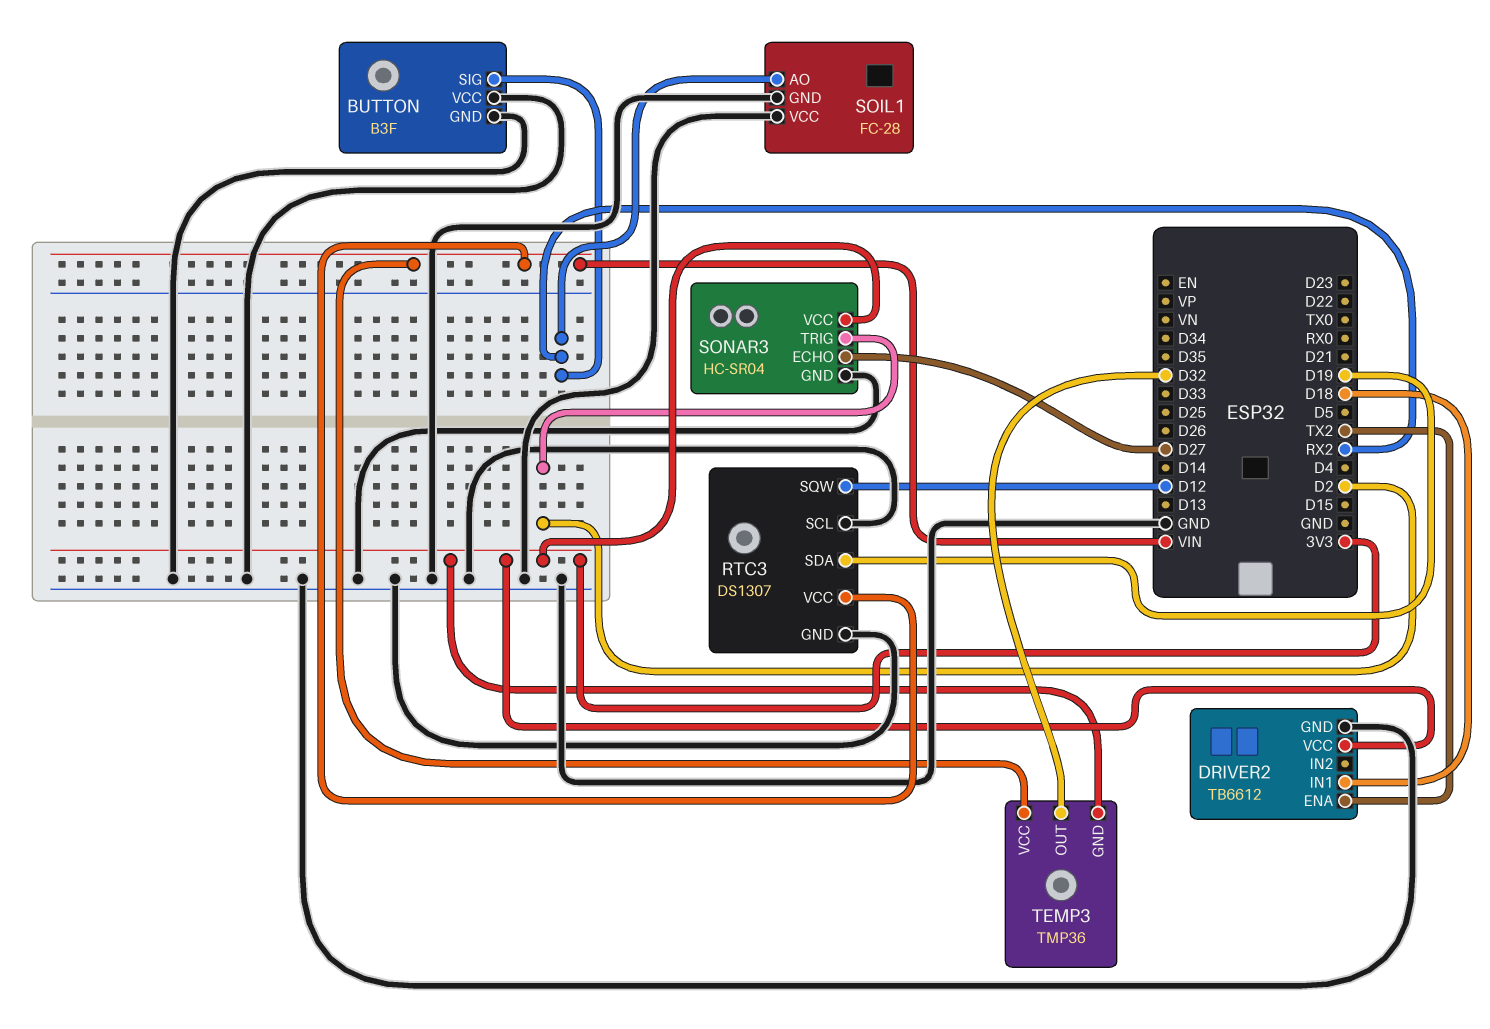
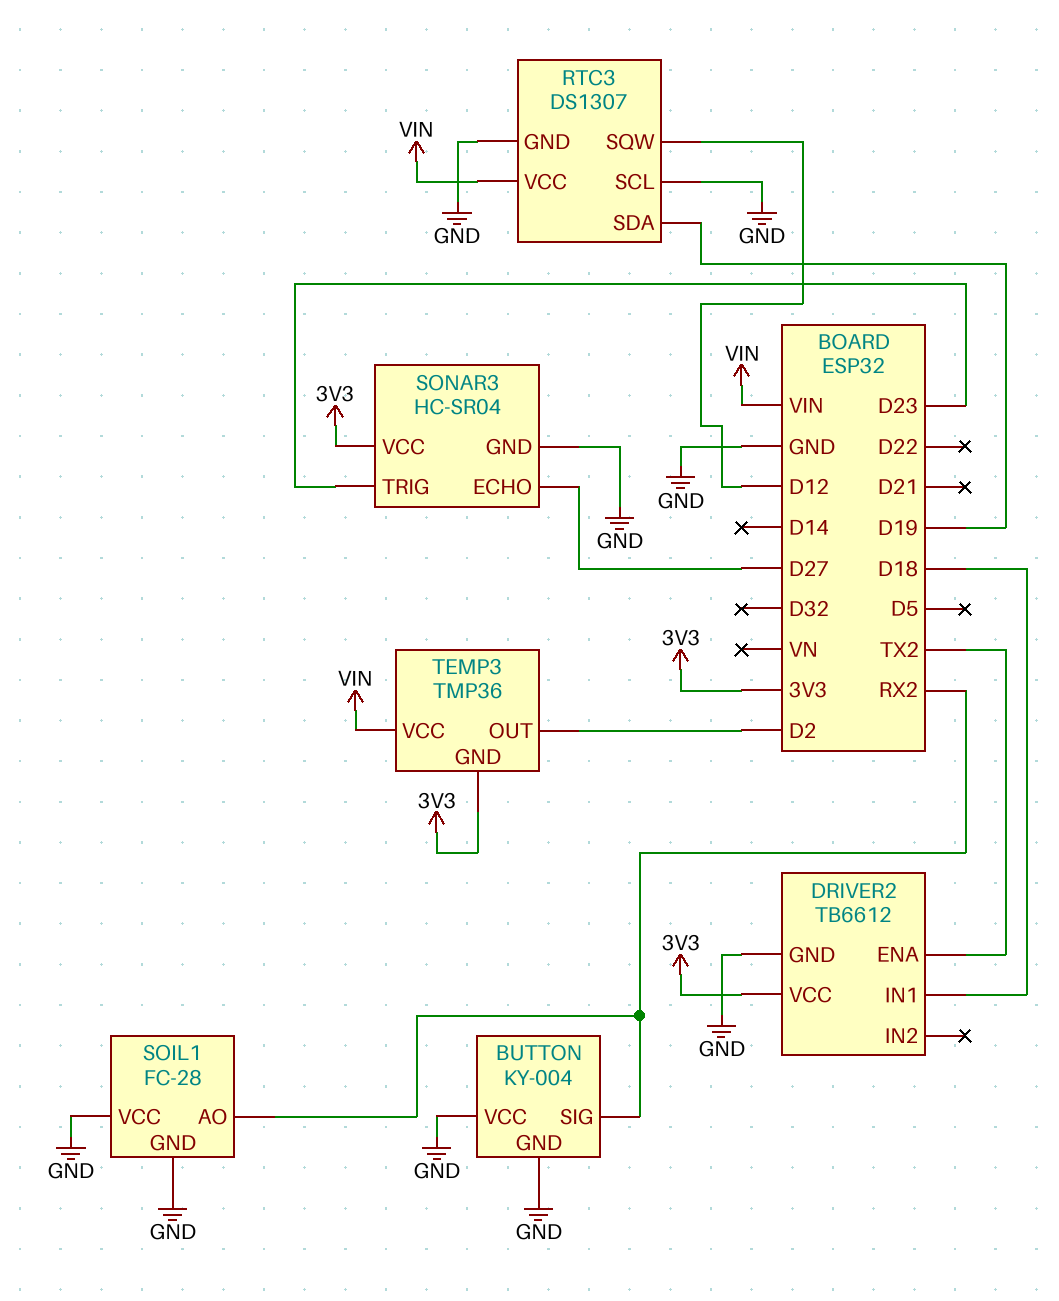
BUTTON: B3F -> KY-004
SONAR3 pin TRIG: D2 -> D23
TEMP3 pin OUT: D32 -> D2

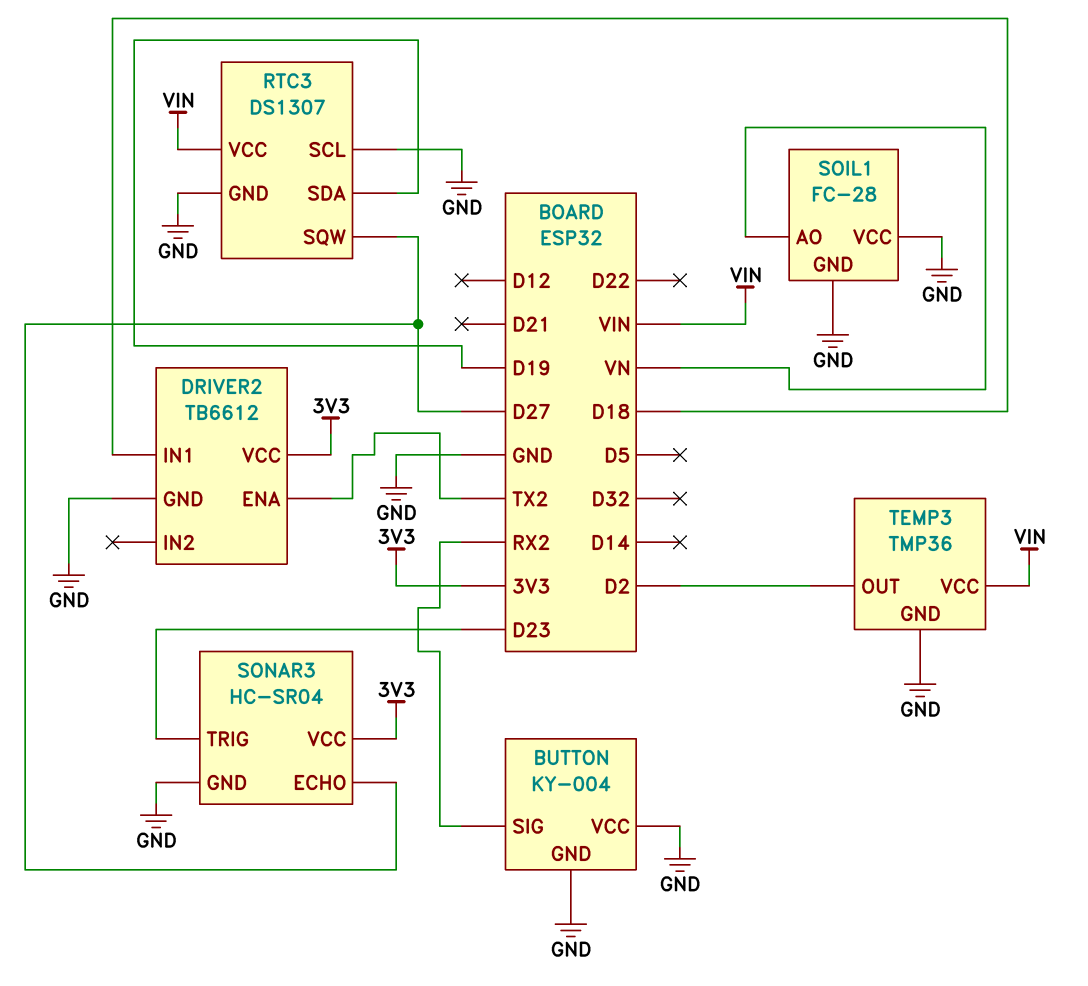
RTC3 pin SQW: D12 -> D27
SOIL1 pin AO: RX2 -> VN
TEMP3 pin GND: 3V3 -> GND

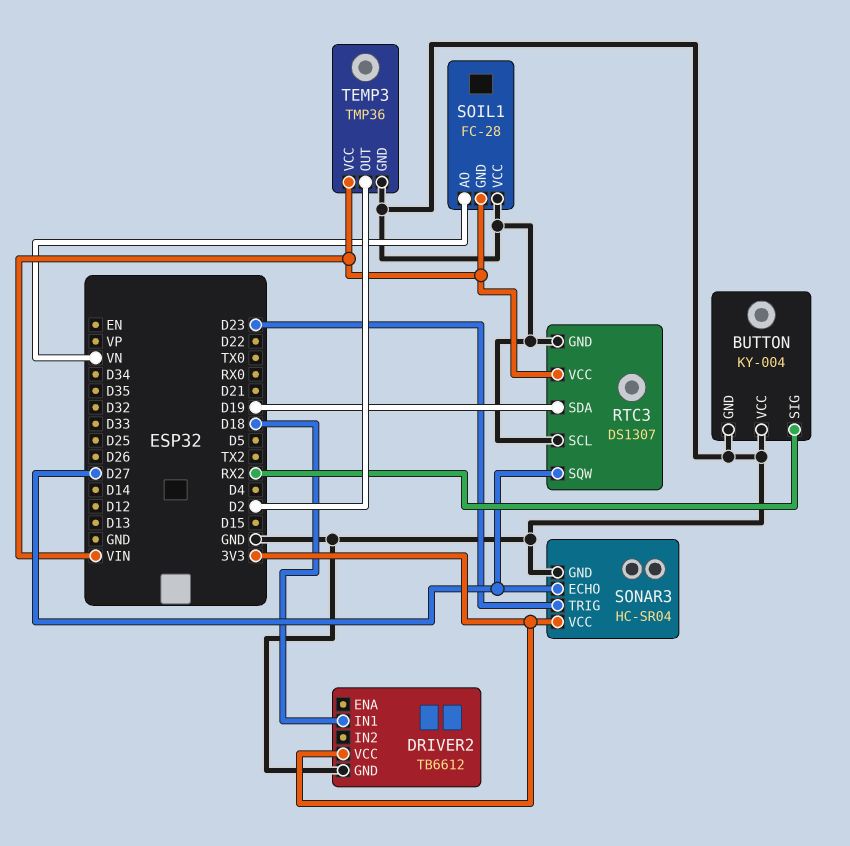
DRIVER2 pin ENA: TX2 -> none
SOIL1 pin GND: GND -> VIN

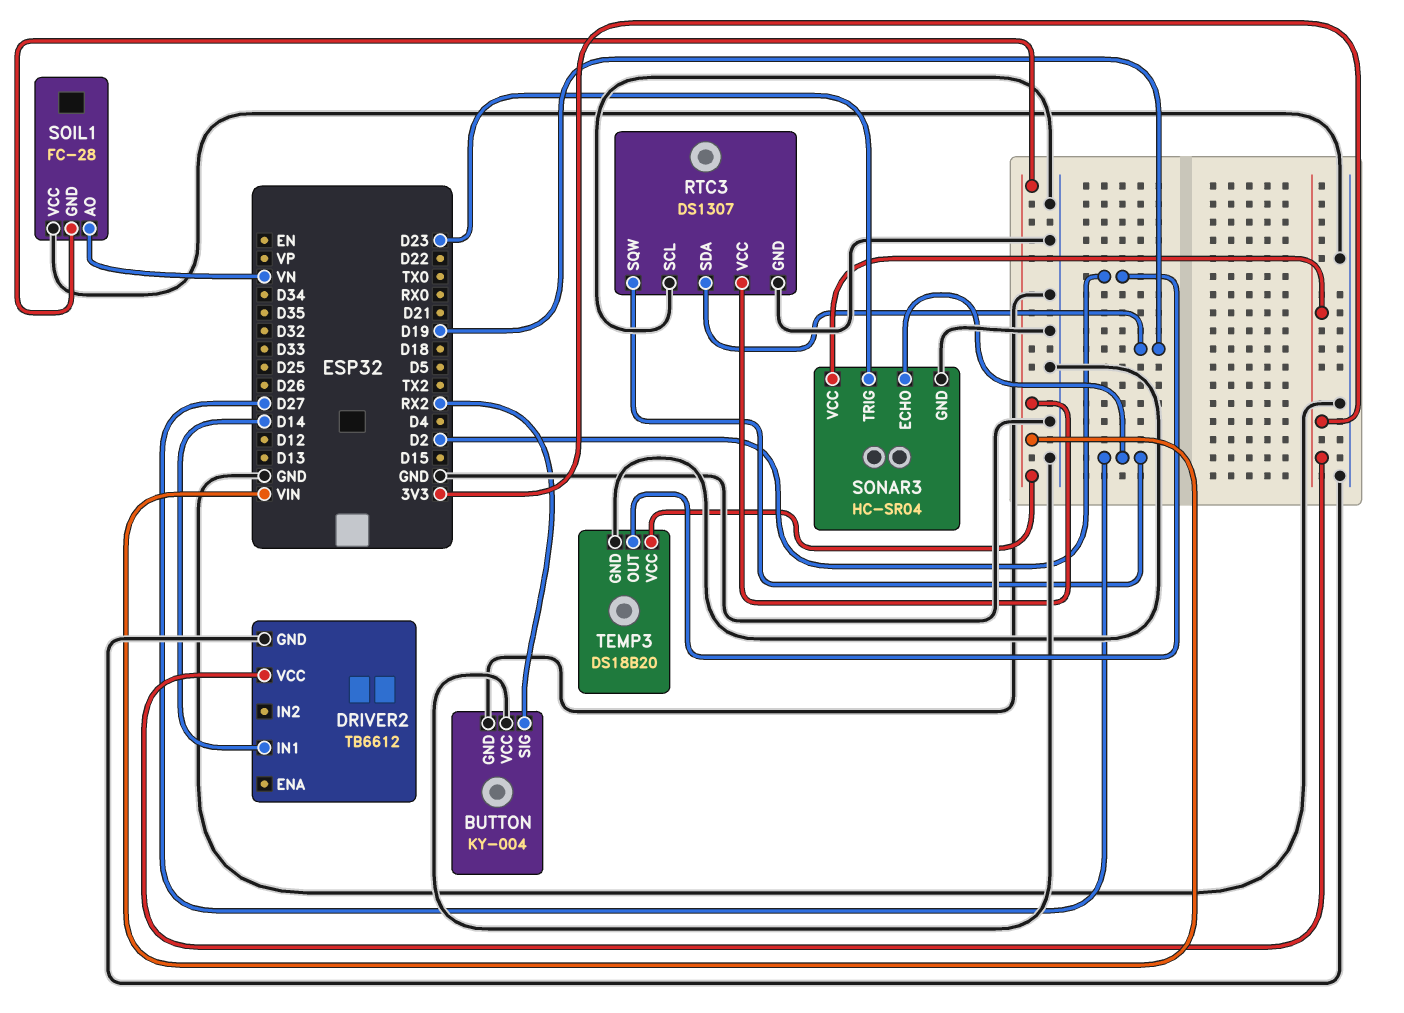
DRIVER2 pin IN1: D18 -> D14
TEMP3: TMP36 -> DS18B20

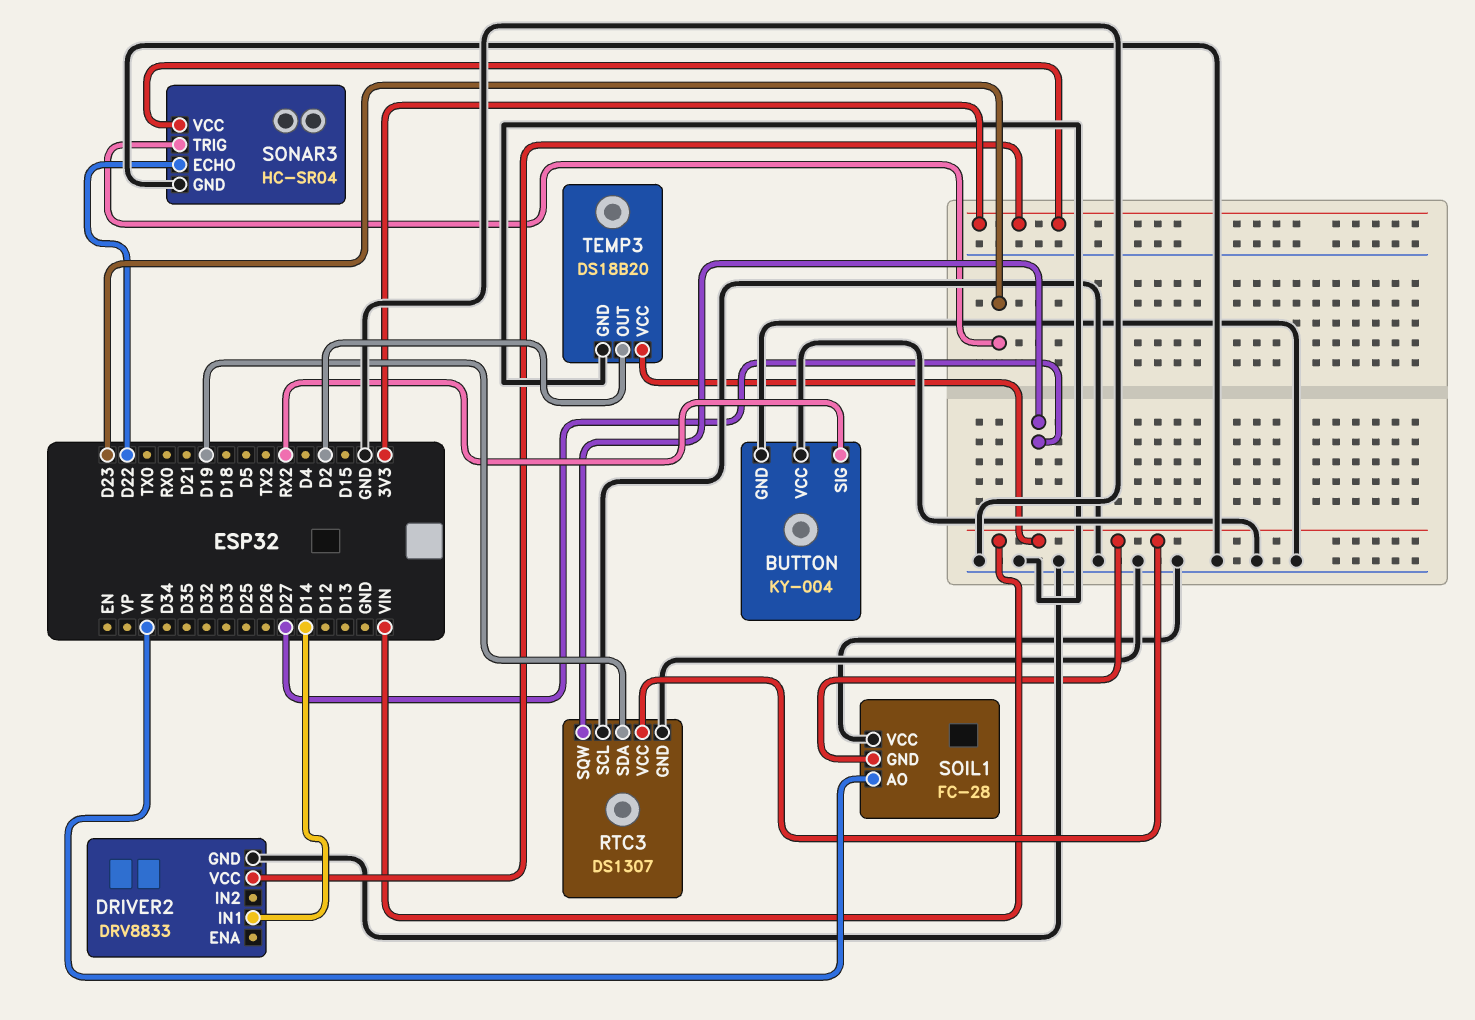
DRIVER2: TB6612 -> DRV8833
SONAR3 pin ECHO: D27 -> D22

